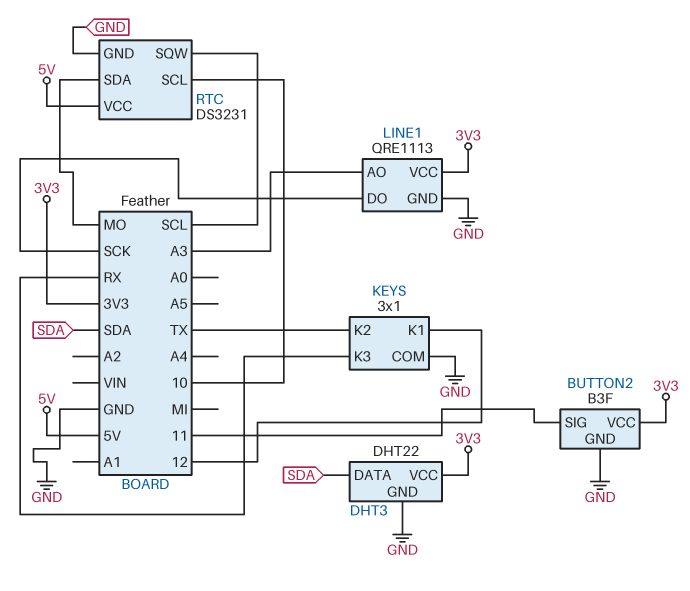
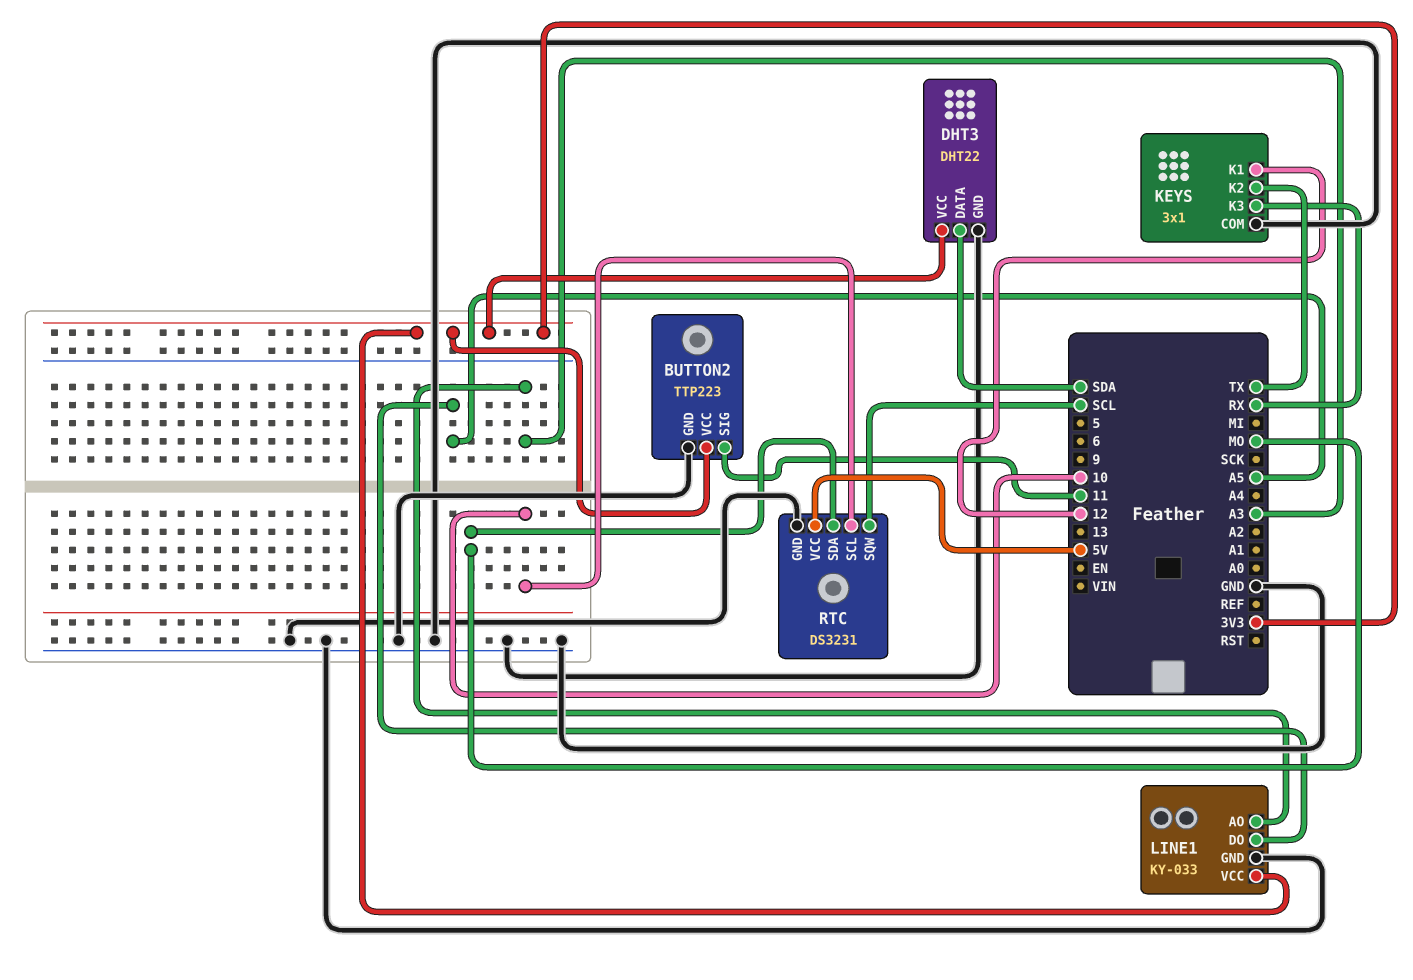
BUTTON2: B3F -> TTP223
LINE1: QRE1113 -> KY-033
LINE1 pin DO: SCK -> A5

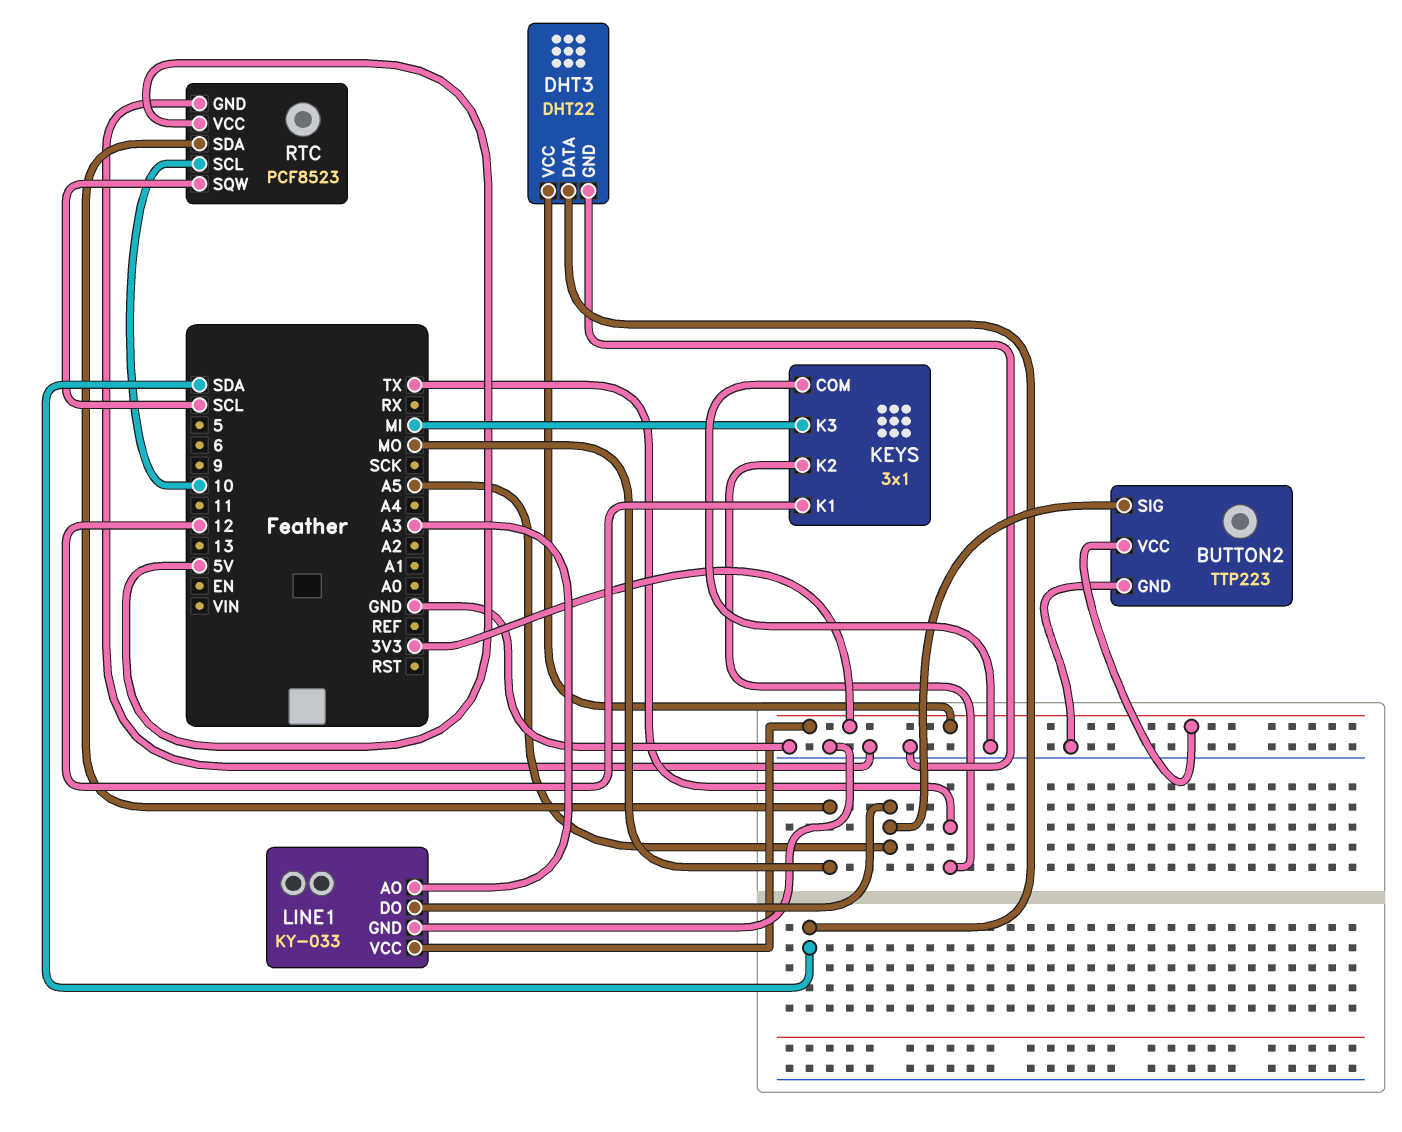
BUTTON2 pin SIG: 11 -> A5
KEYS pin K3: RX -> MI
RTC: DS3231 -> PCF8523

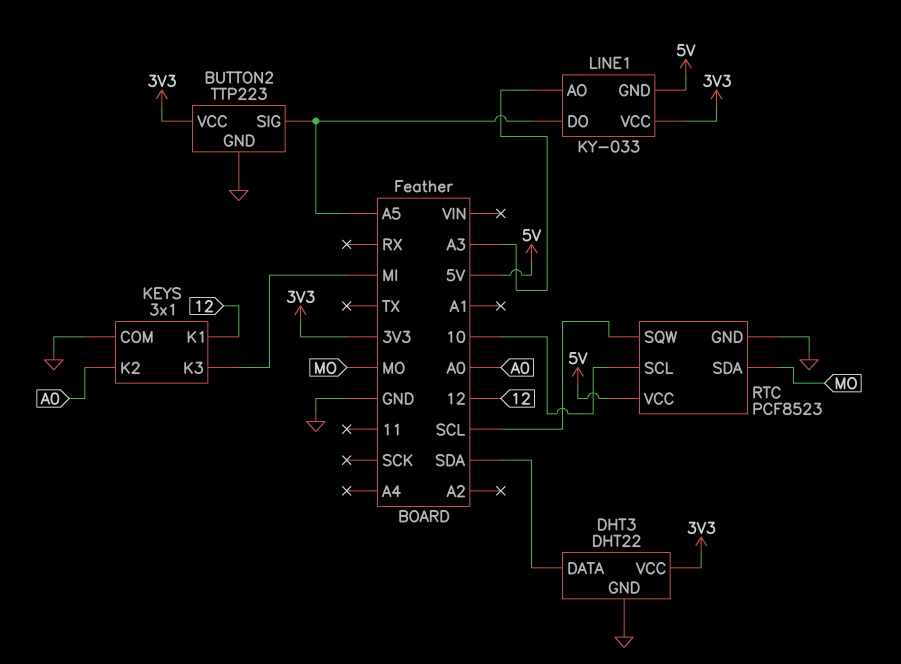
KEYS pin K2: TX -> A0
LINE1 pin GND: GND -> 5V

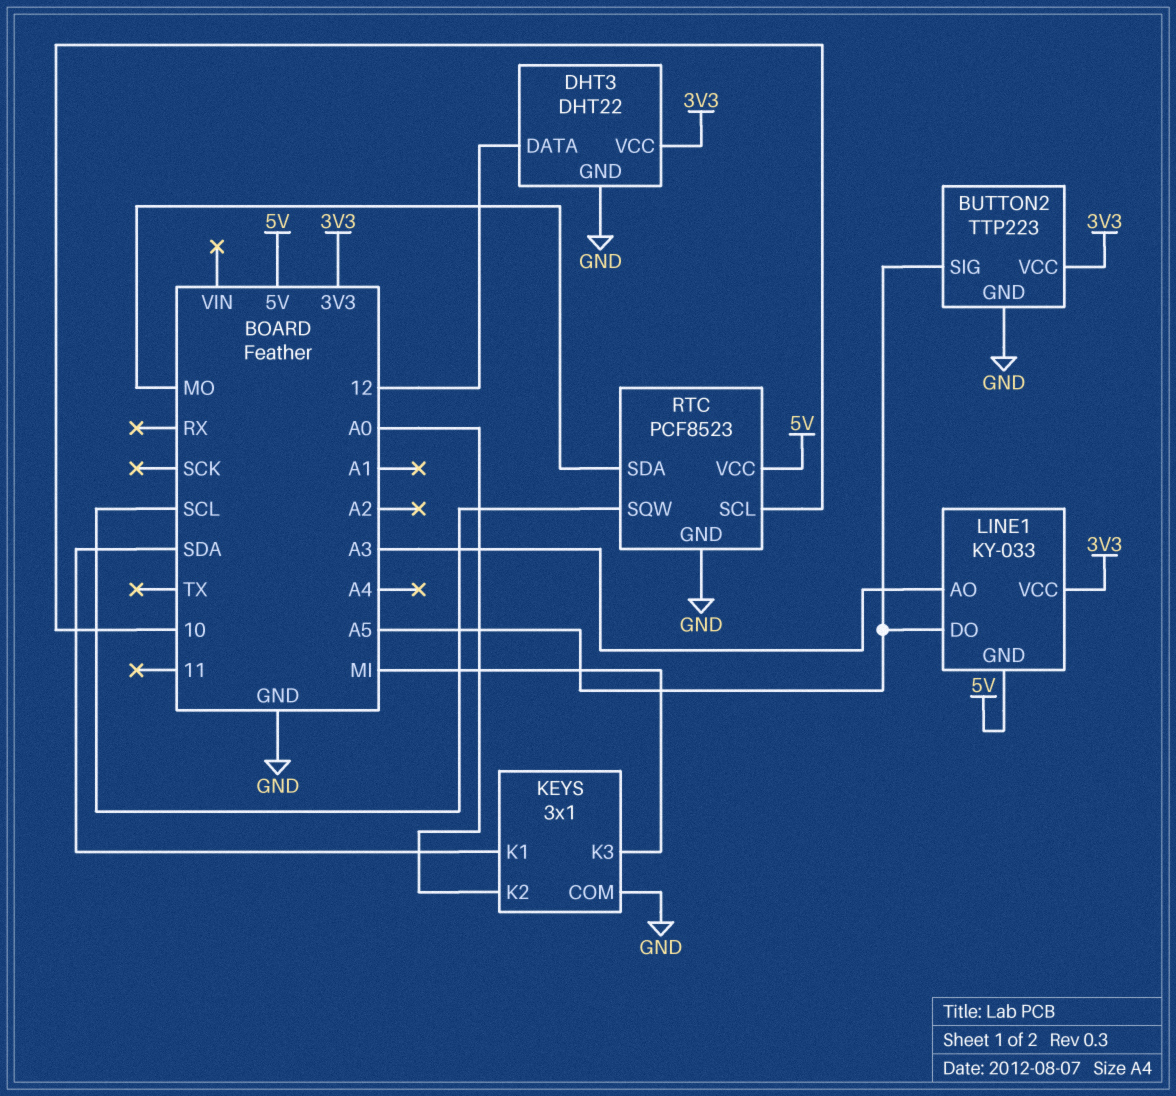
DHT3 pin DATA: SDA -> 12
KEYS pin K1: 12 -> SDA

